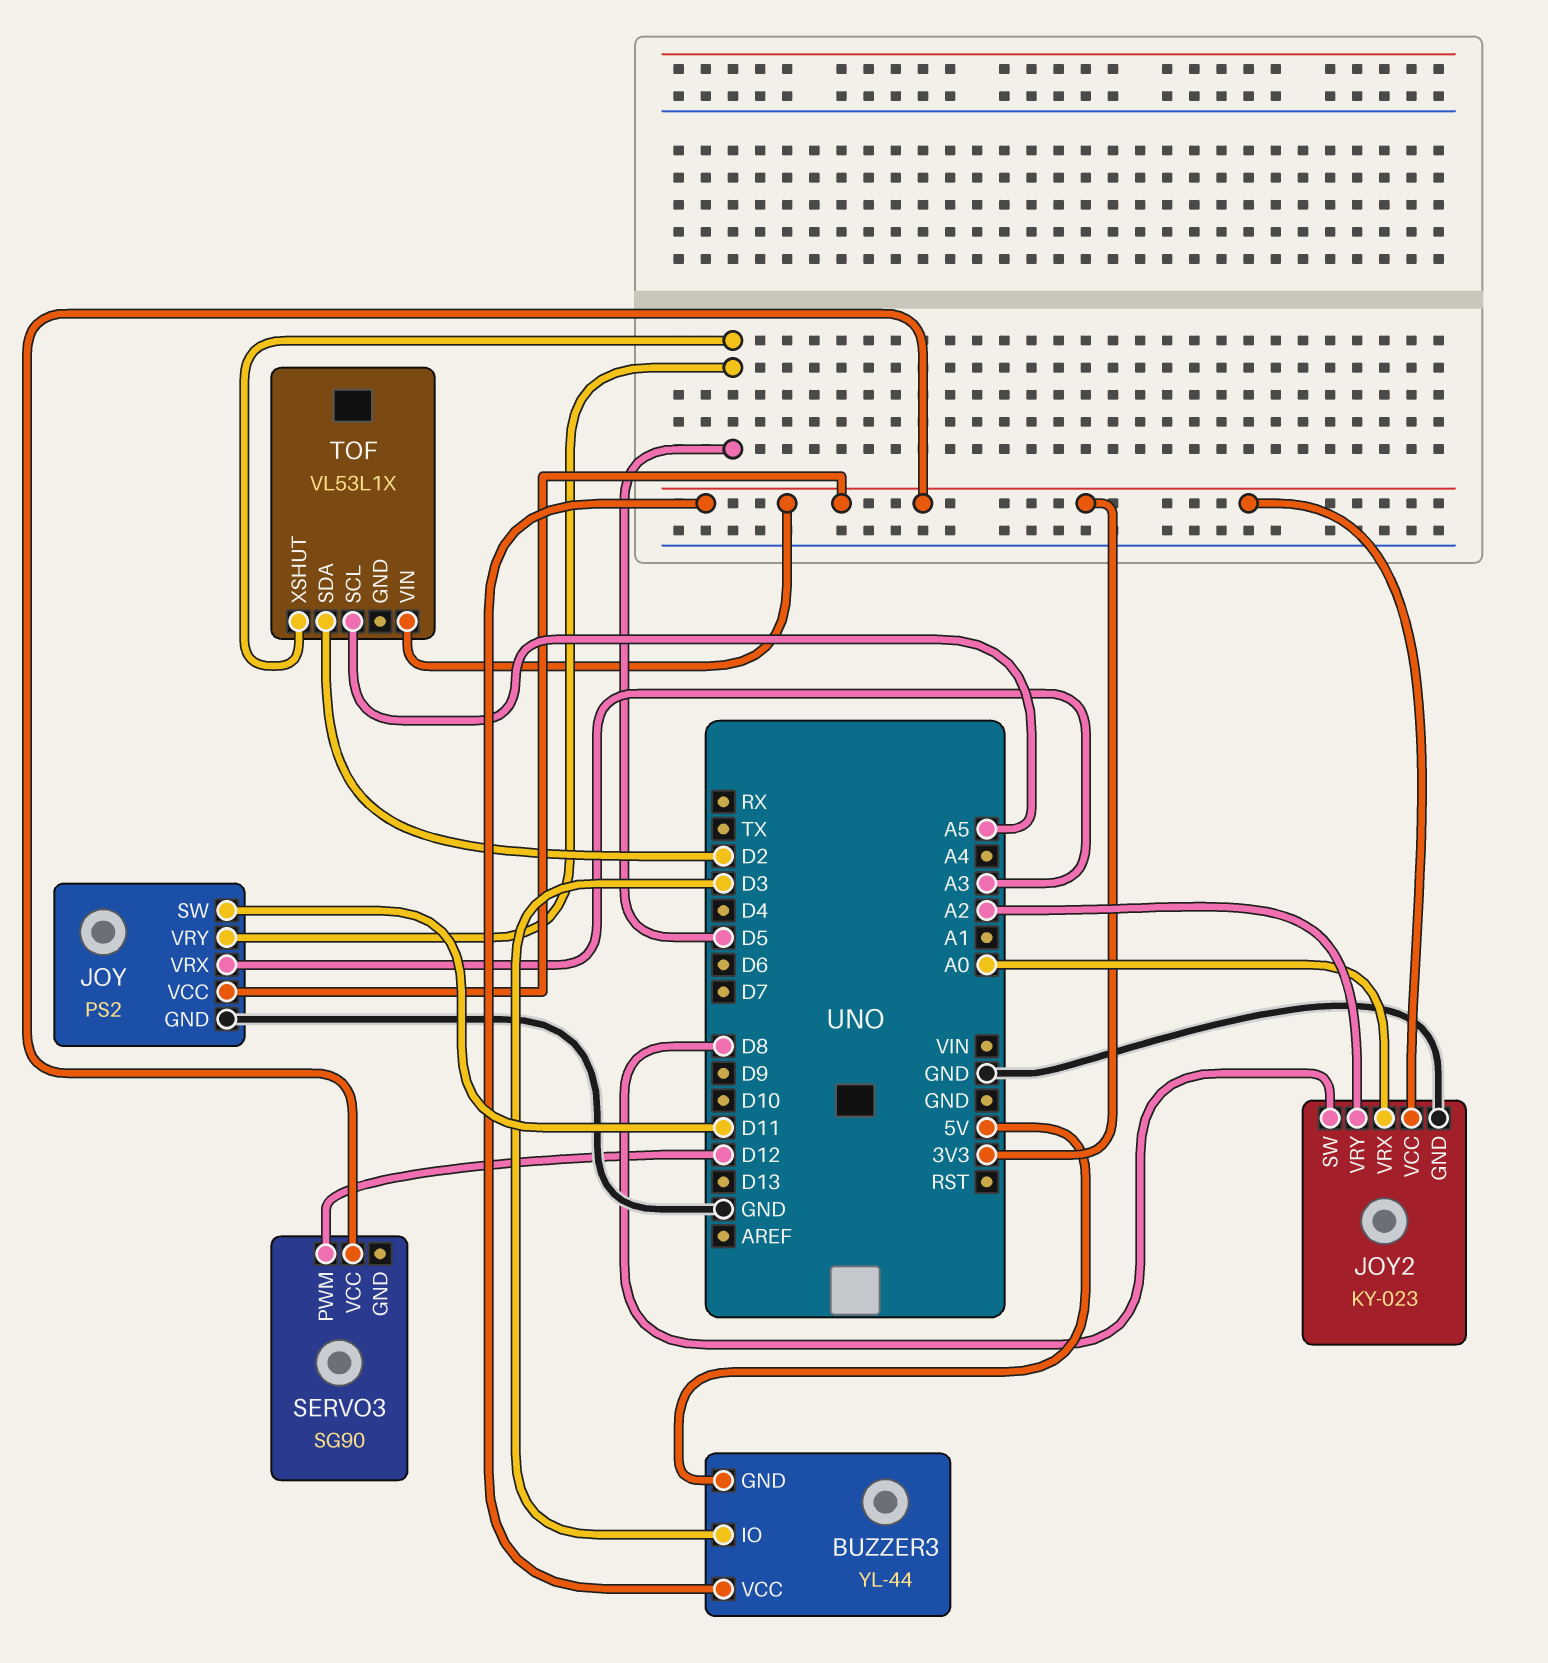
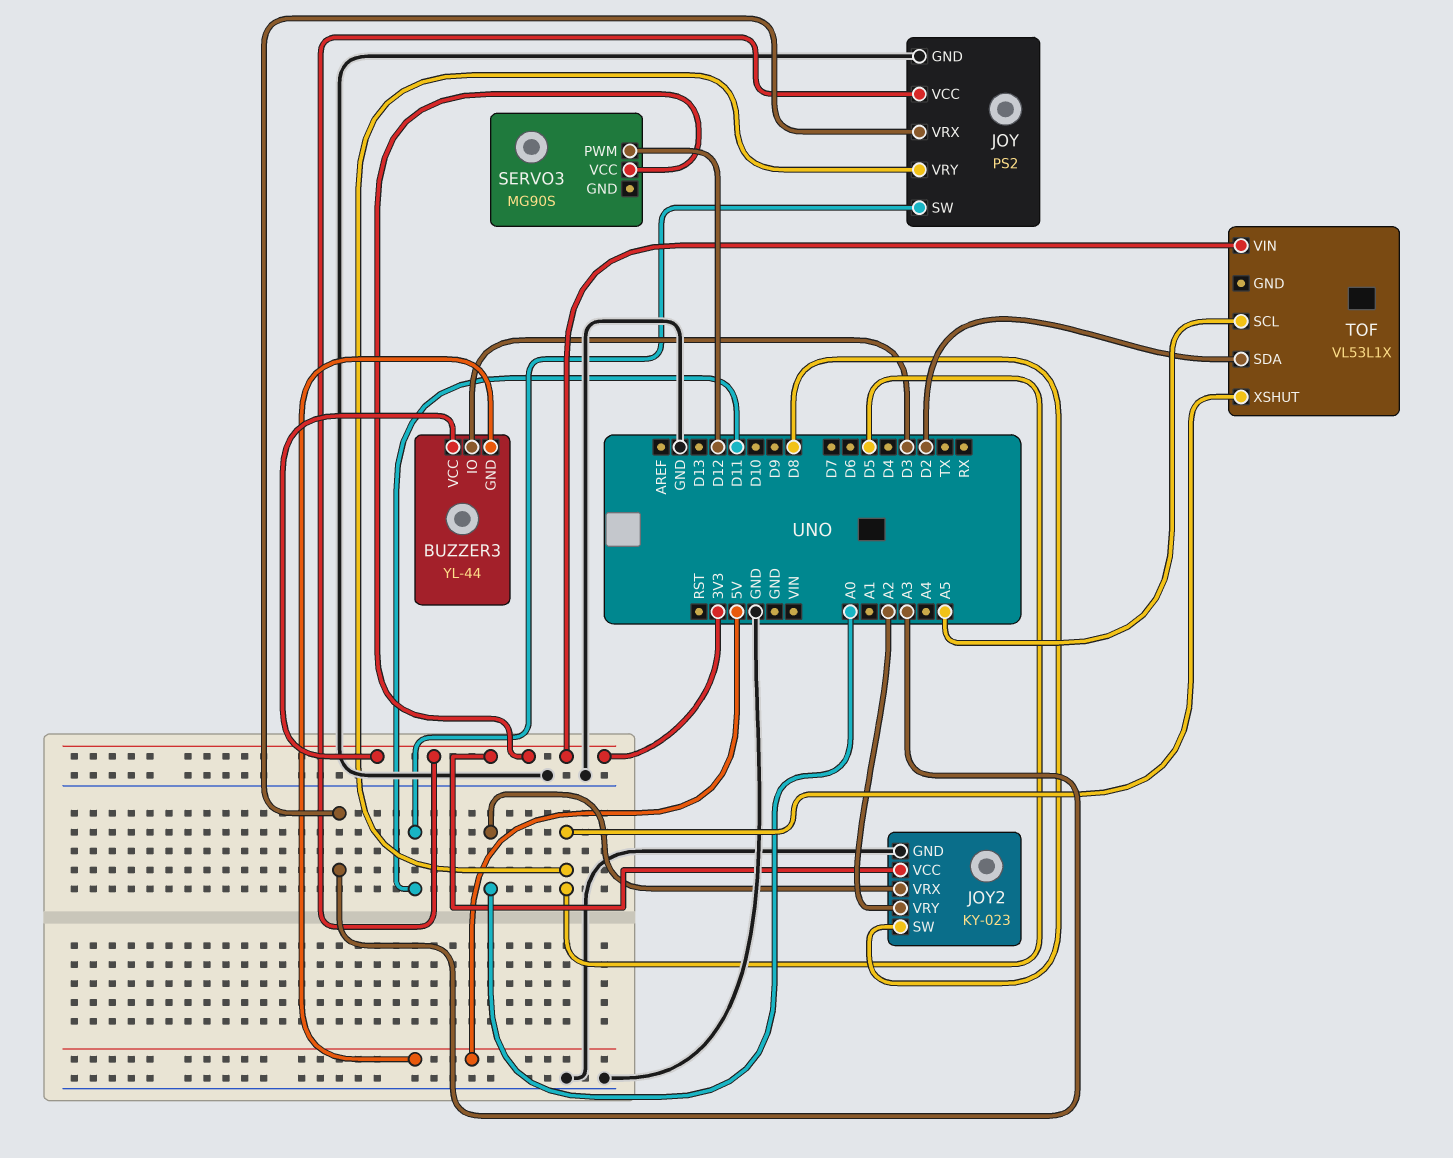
SERVO3: SG90 -> MG90S

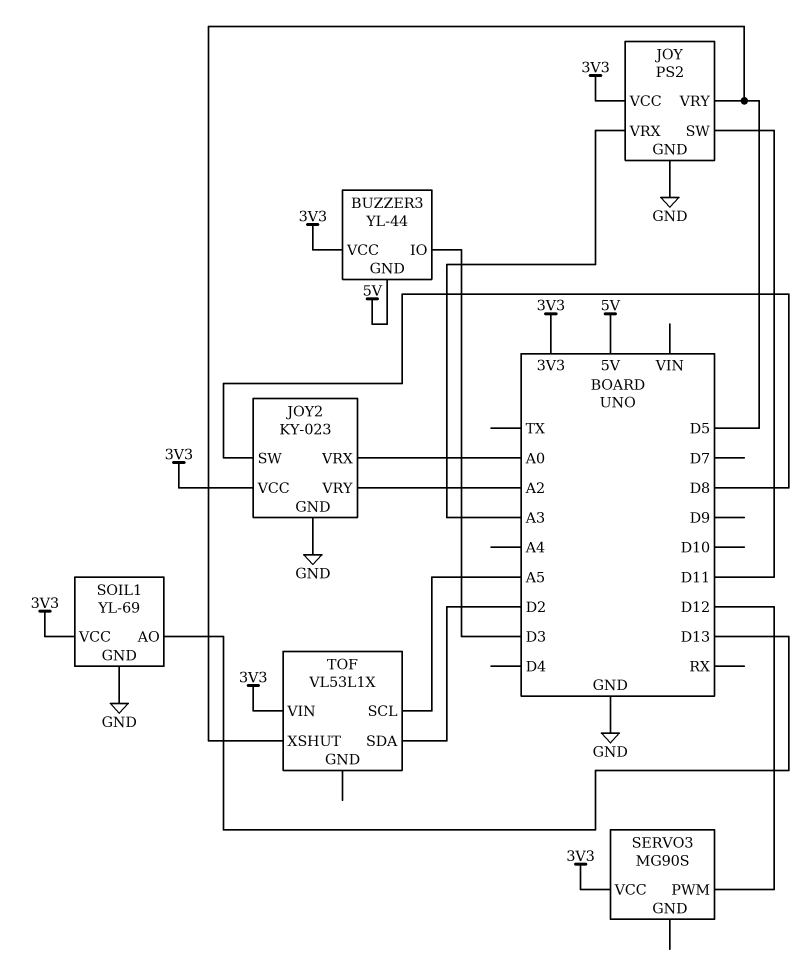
SOIL1: none -> YL-69
SOIL1 pin AO: none -> D13
SOIL1 pin GND: none -> GND
SOIL1 pin VCC: none -> 3V3

